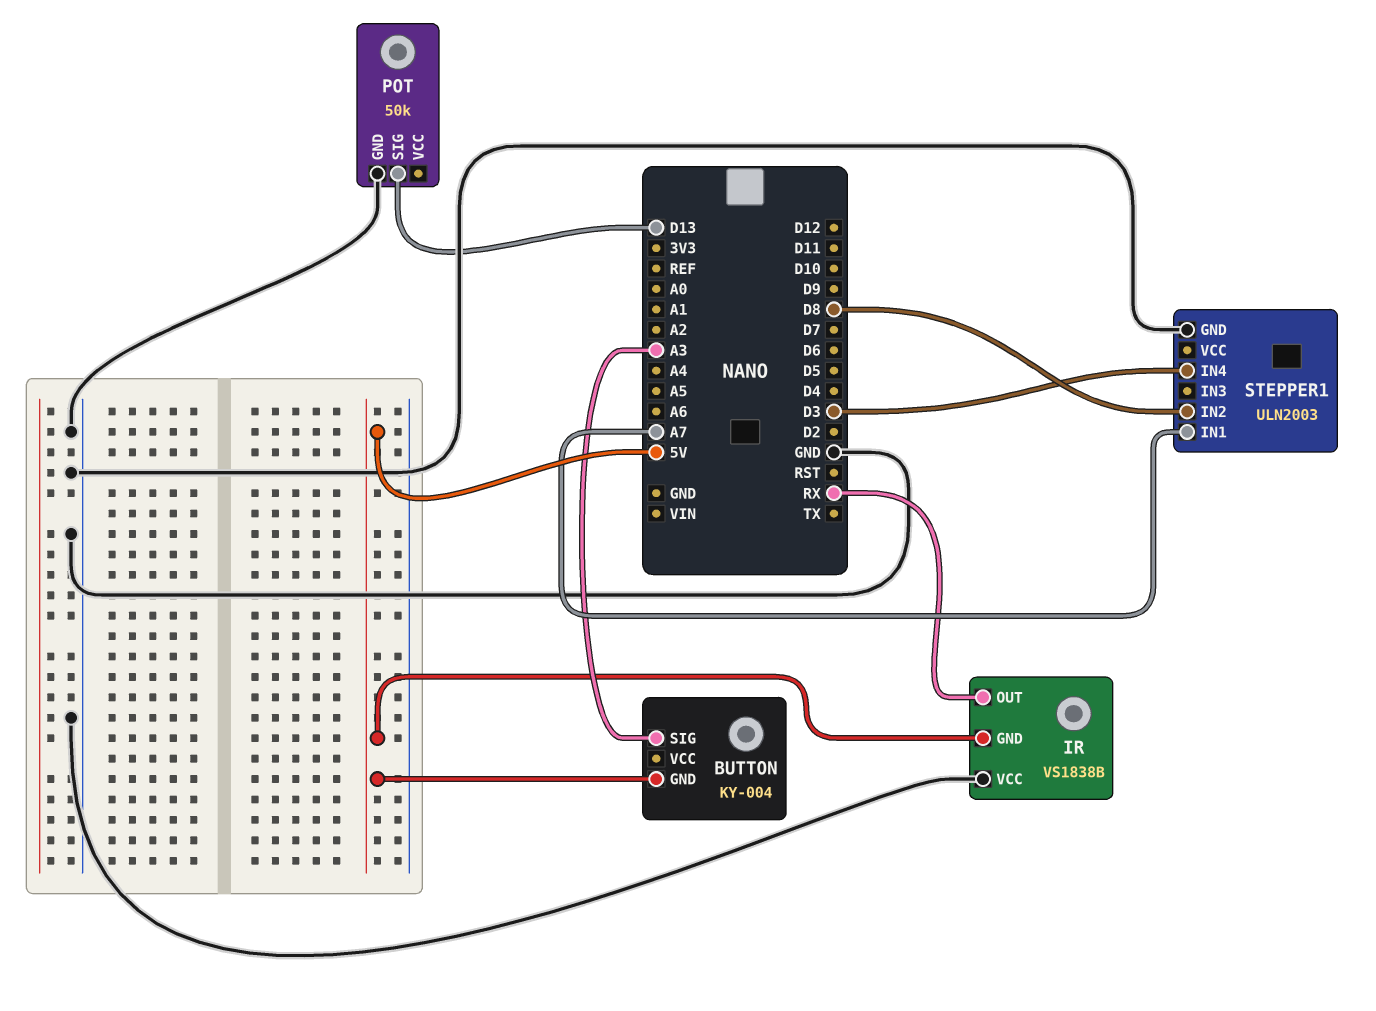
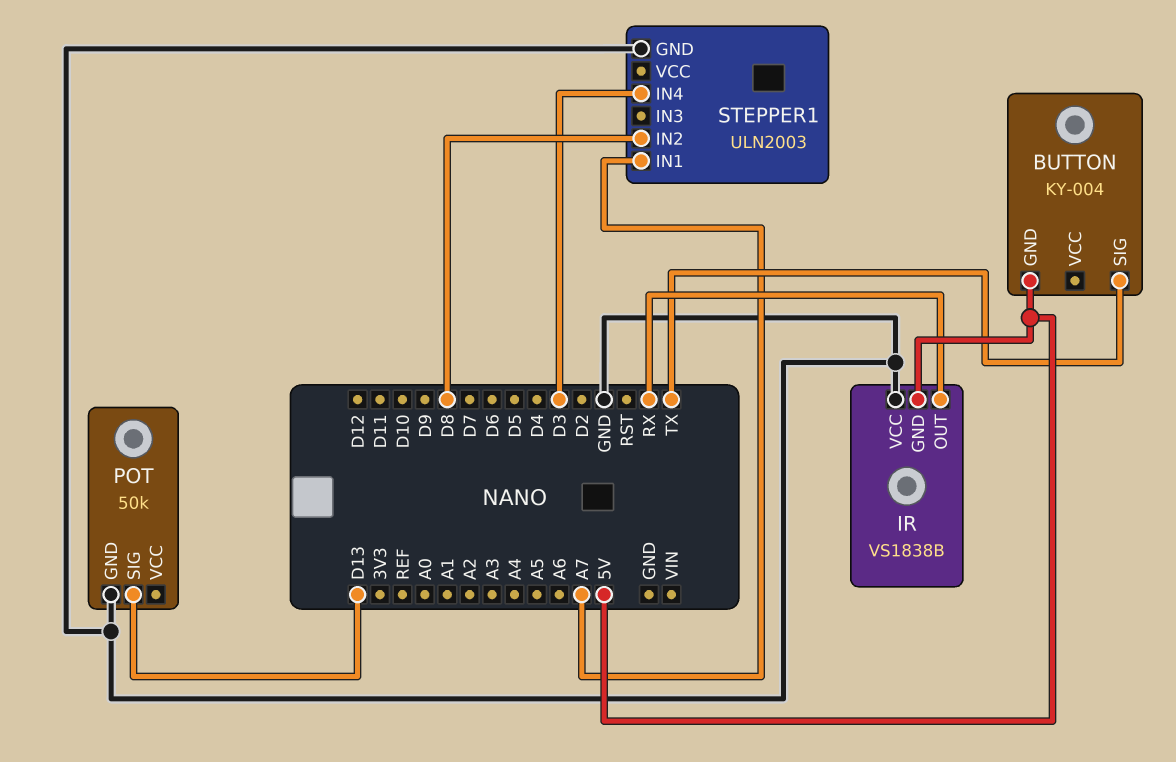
BUTTON pin SIG: A3 -> TX

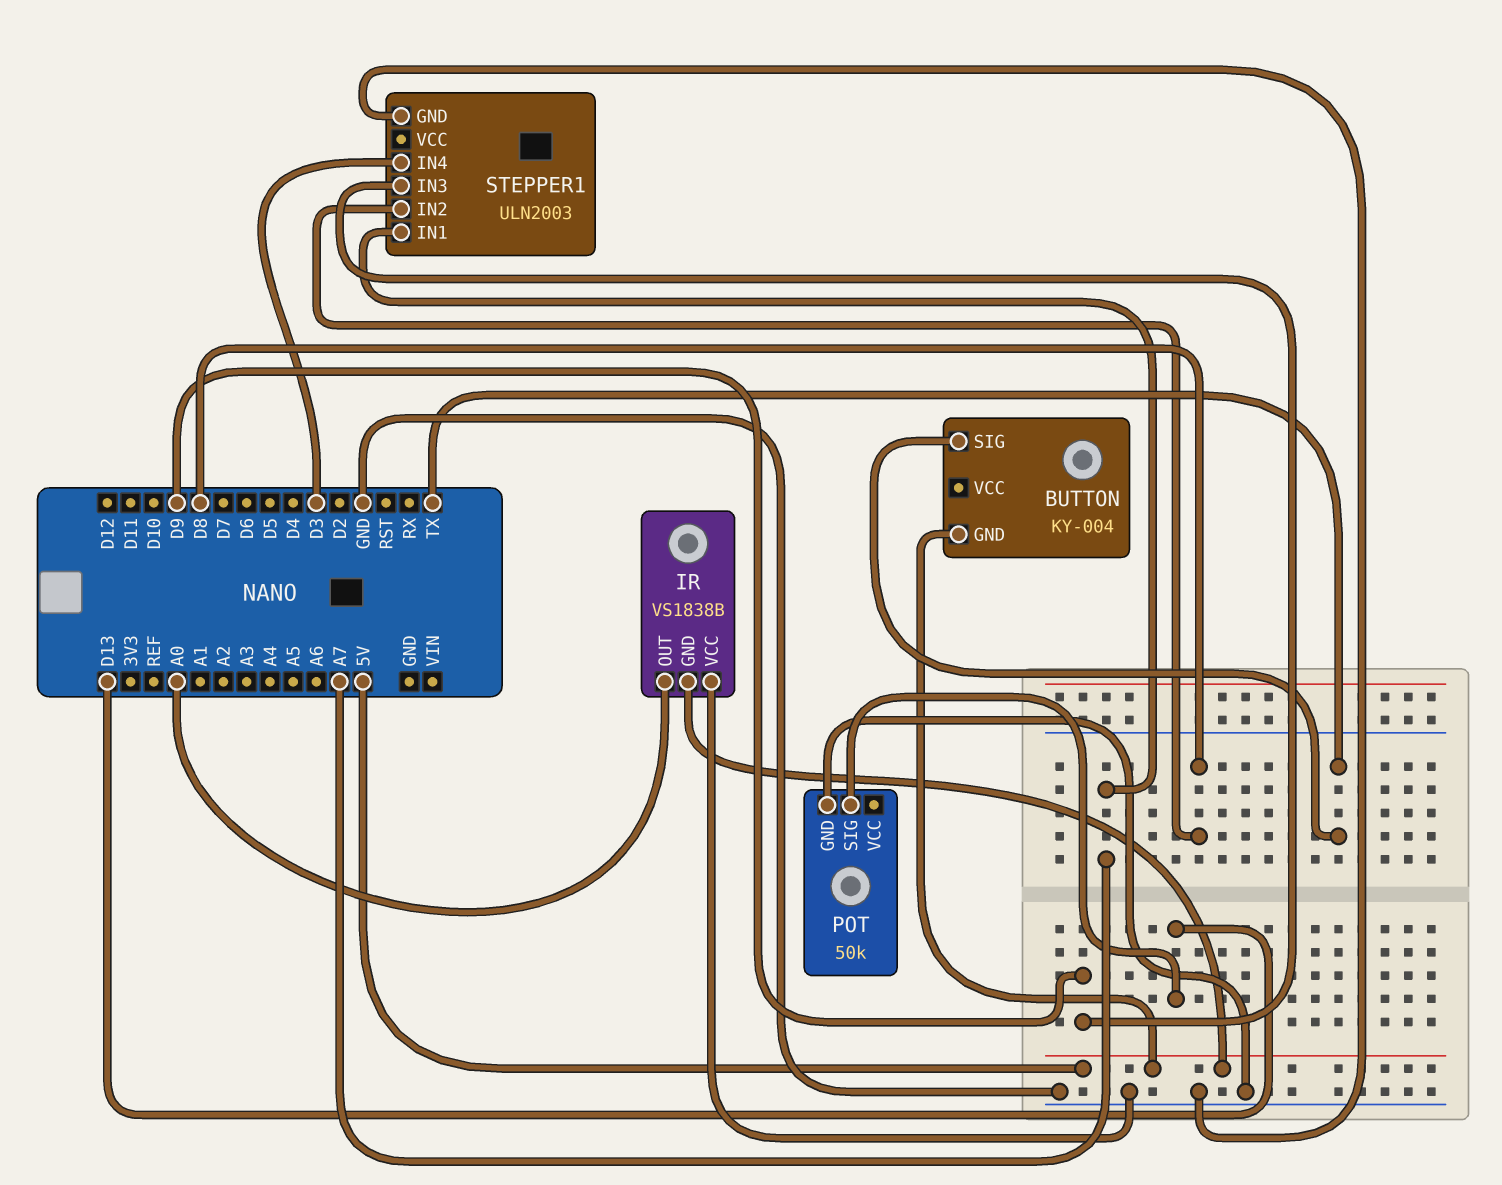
IR pin OUT: RX -> A0
STEPPER1 pin IN3: none -> D9

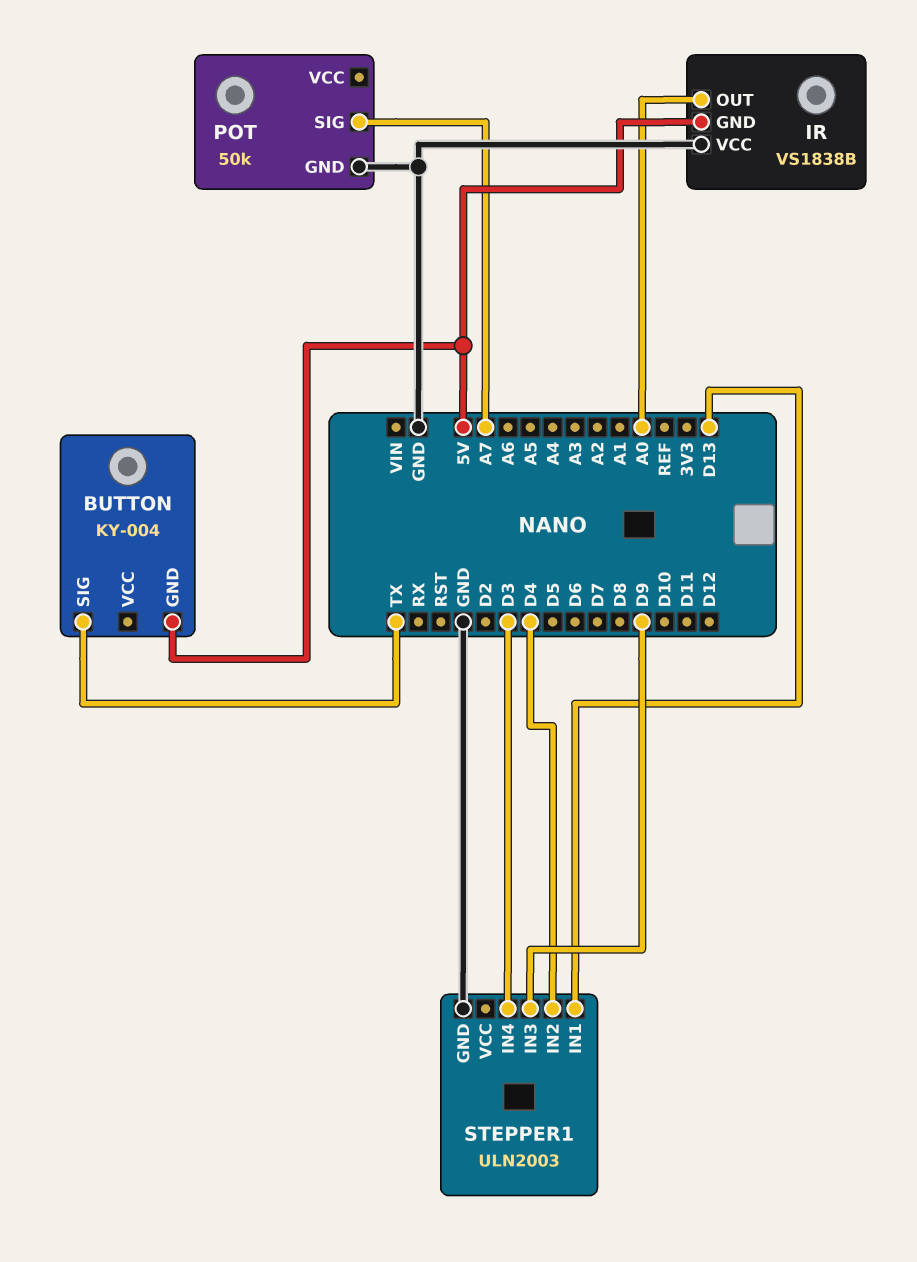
POT pin SIG: D13 -> A7
STEPPER1 pin IN1: A7 -> D13
STEPPER1 pin IN2: D8 -> D4

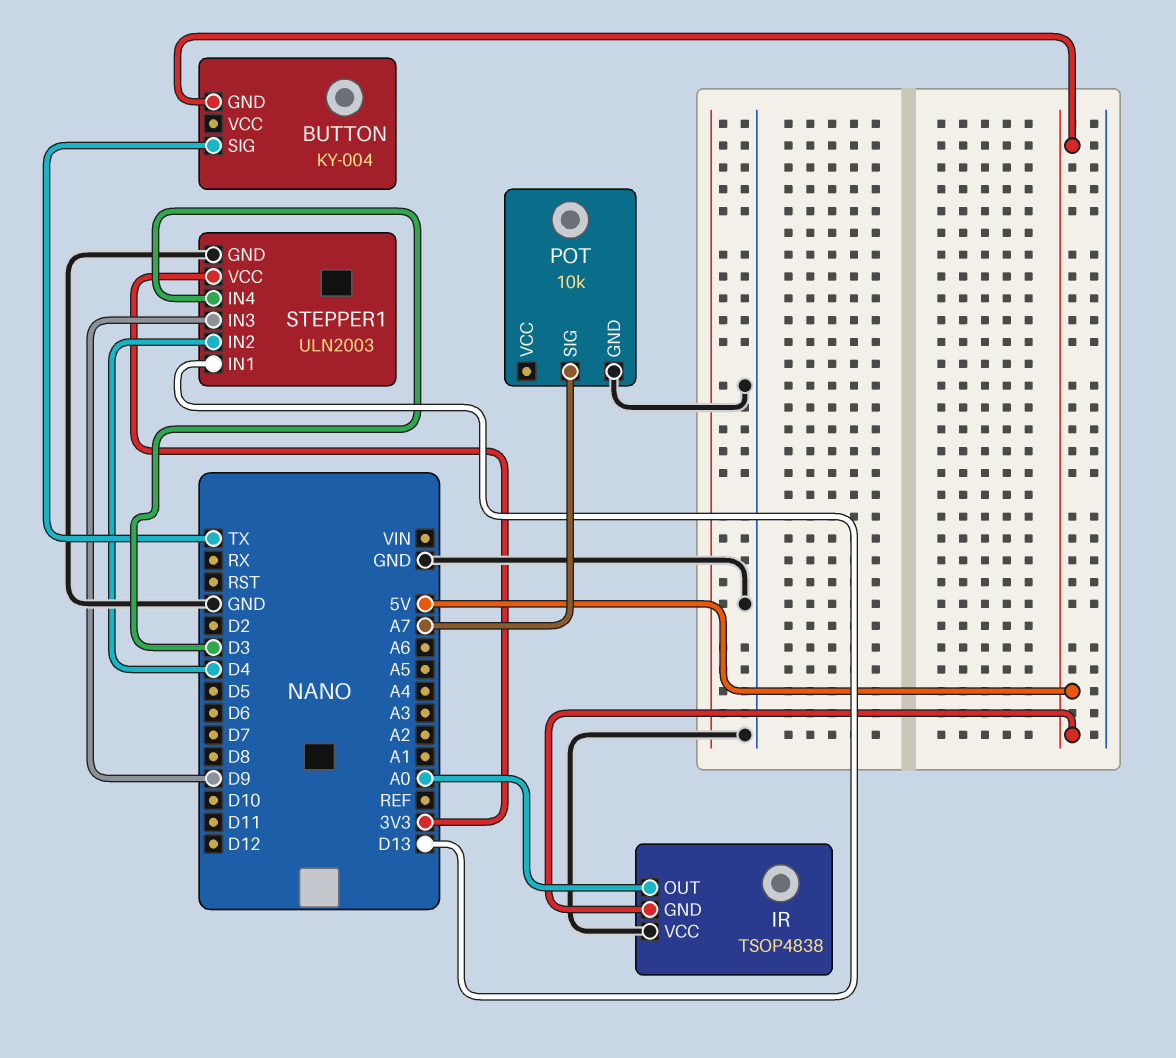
IR: VS1838B -> TSOP4838
POT: 50k -> 10k
STEPPER1 pin VCC: none -> 3V3

